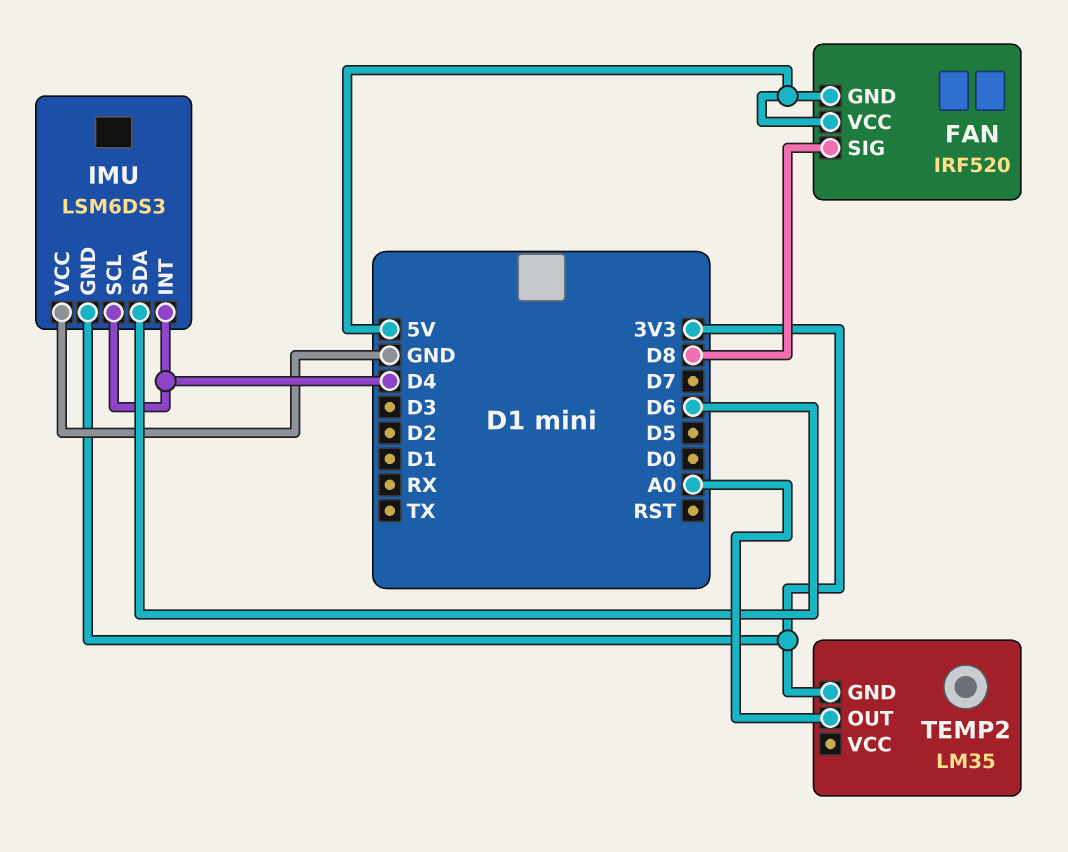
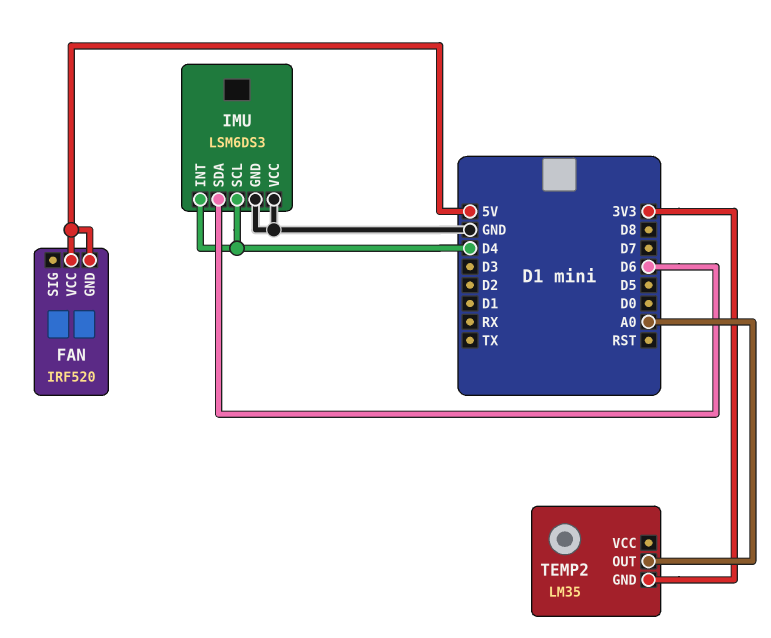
FAN pin SIG: D8 -> none
IMU pin GND: 3V3 -> GND

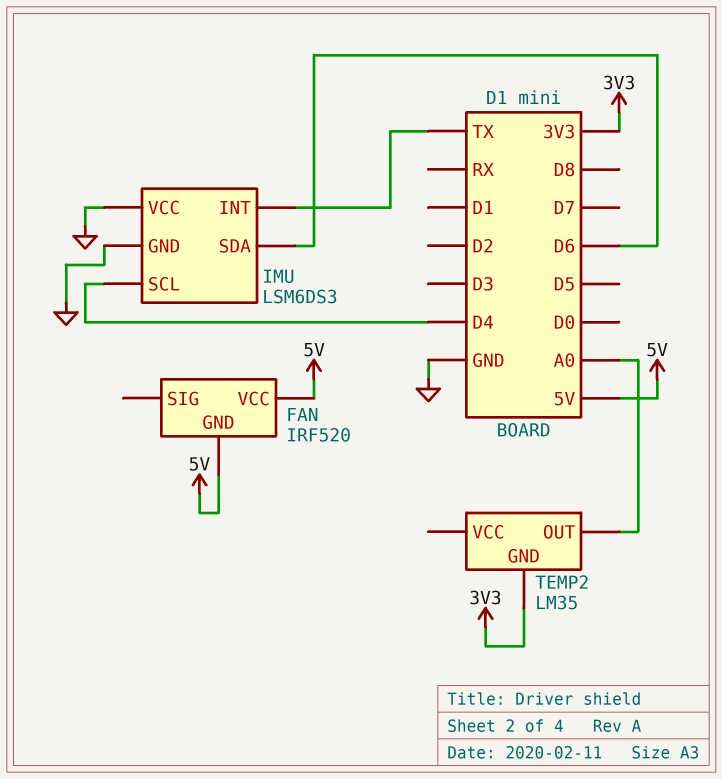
IMU pin INT: D4 -> TX

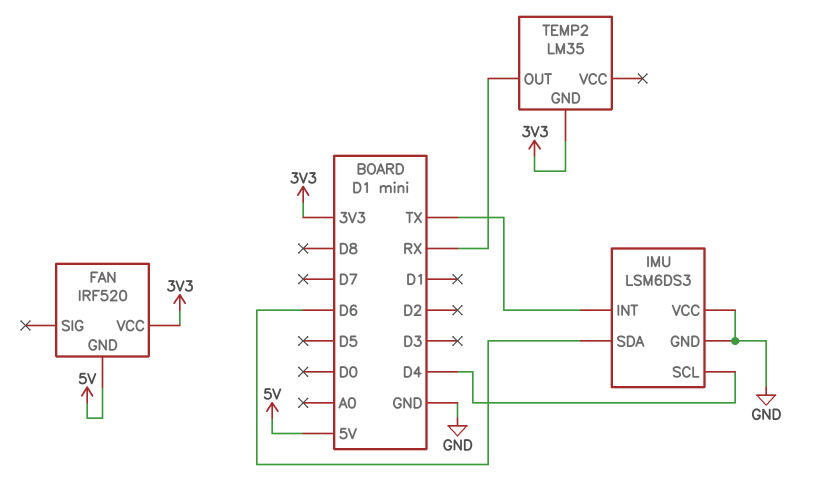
FAN pin VCC: 5V -> 3V3
TEMP2 pin OUT: A0 -> RX

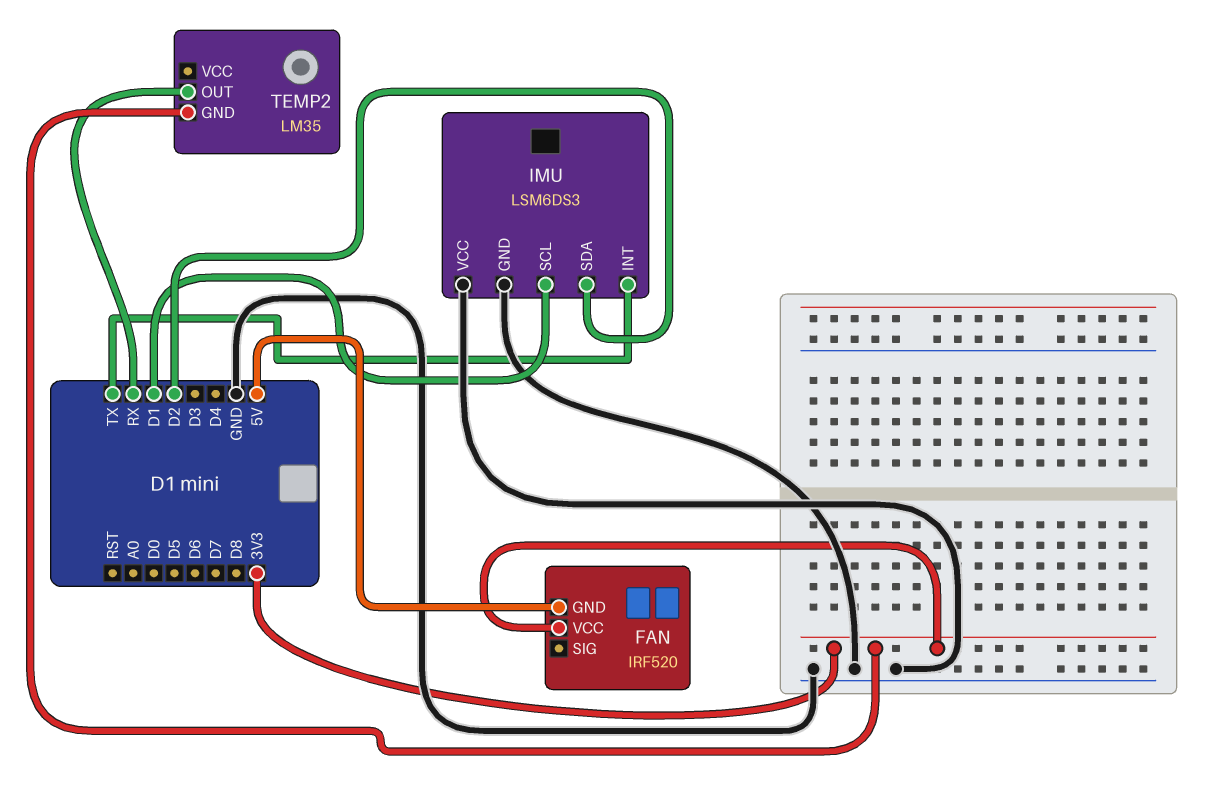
IMU pin SCL: D4 -> D1
IMU pin SDA: D6 -> D2

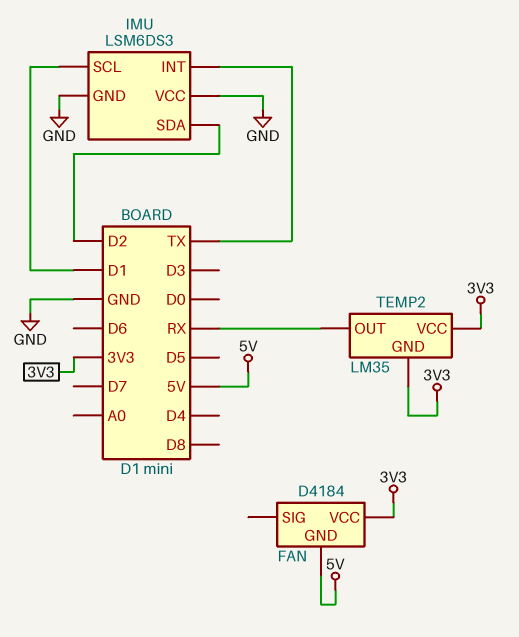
FAN: IRF520 -> D4184
TEMP2 pin VCC: none -> 3V3

